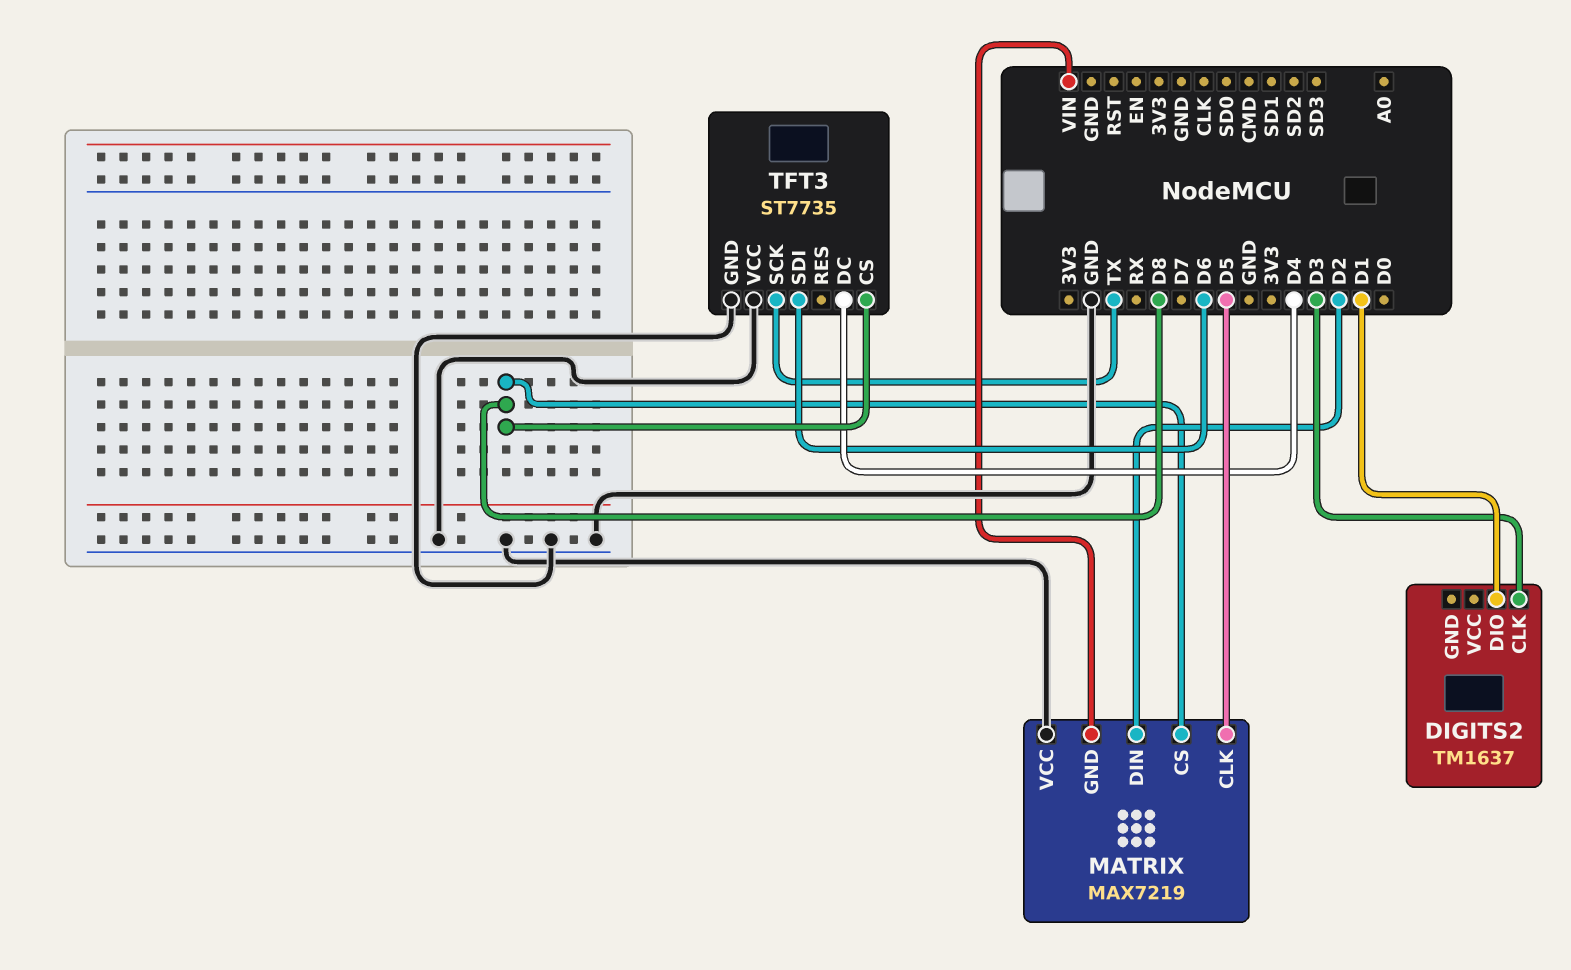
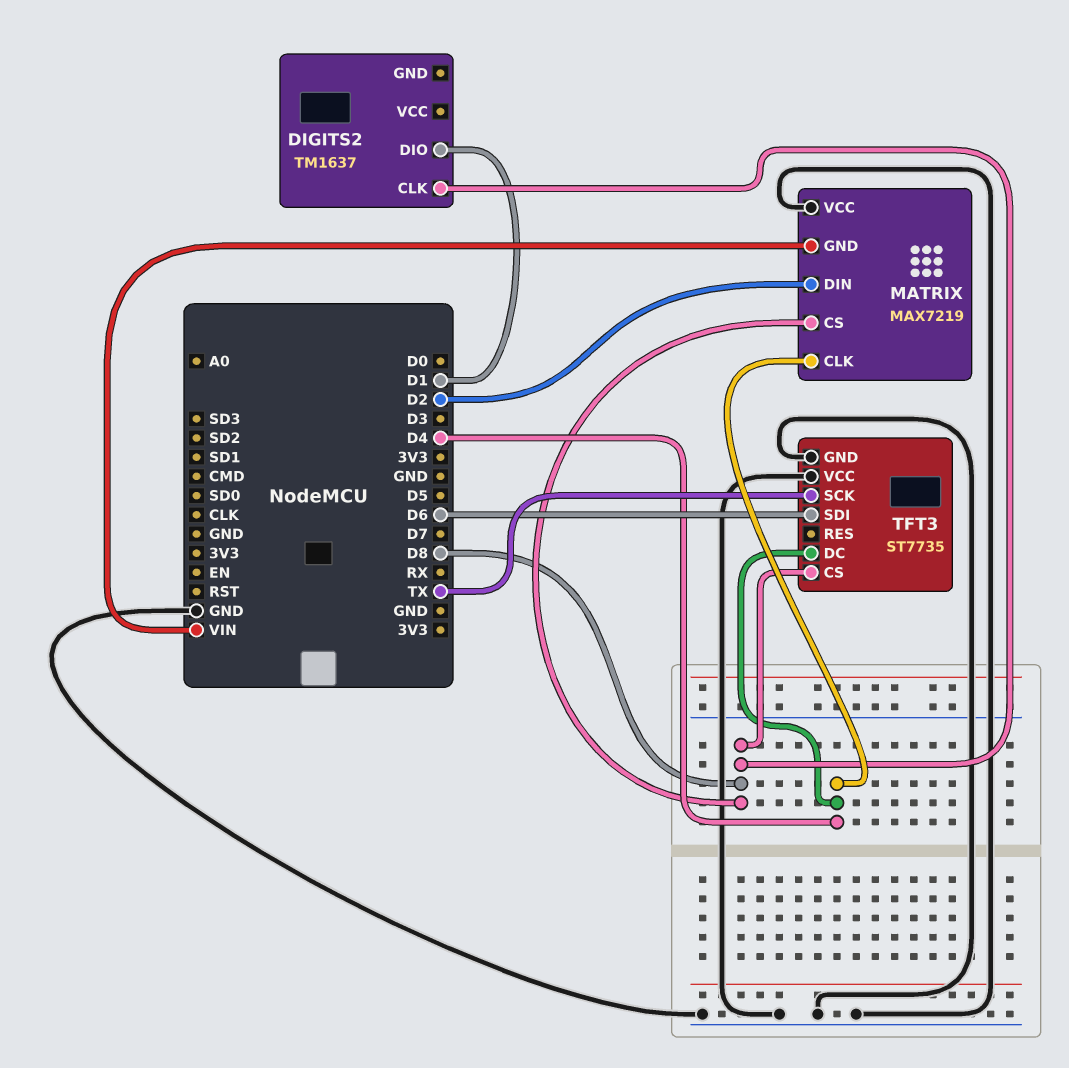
DIGITS2 pin CLK: D3 -> D8
MATRIX pin CLK: D5 -> D4

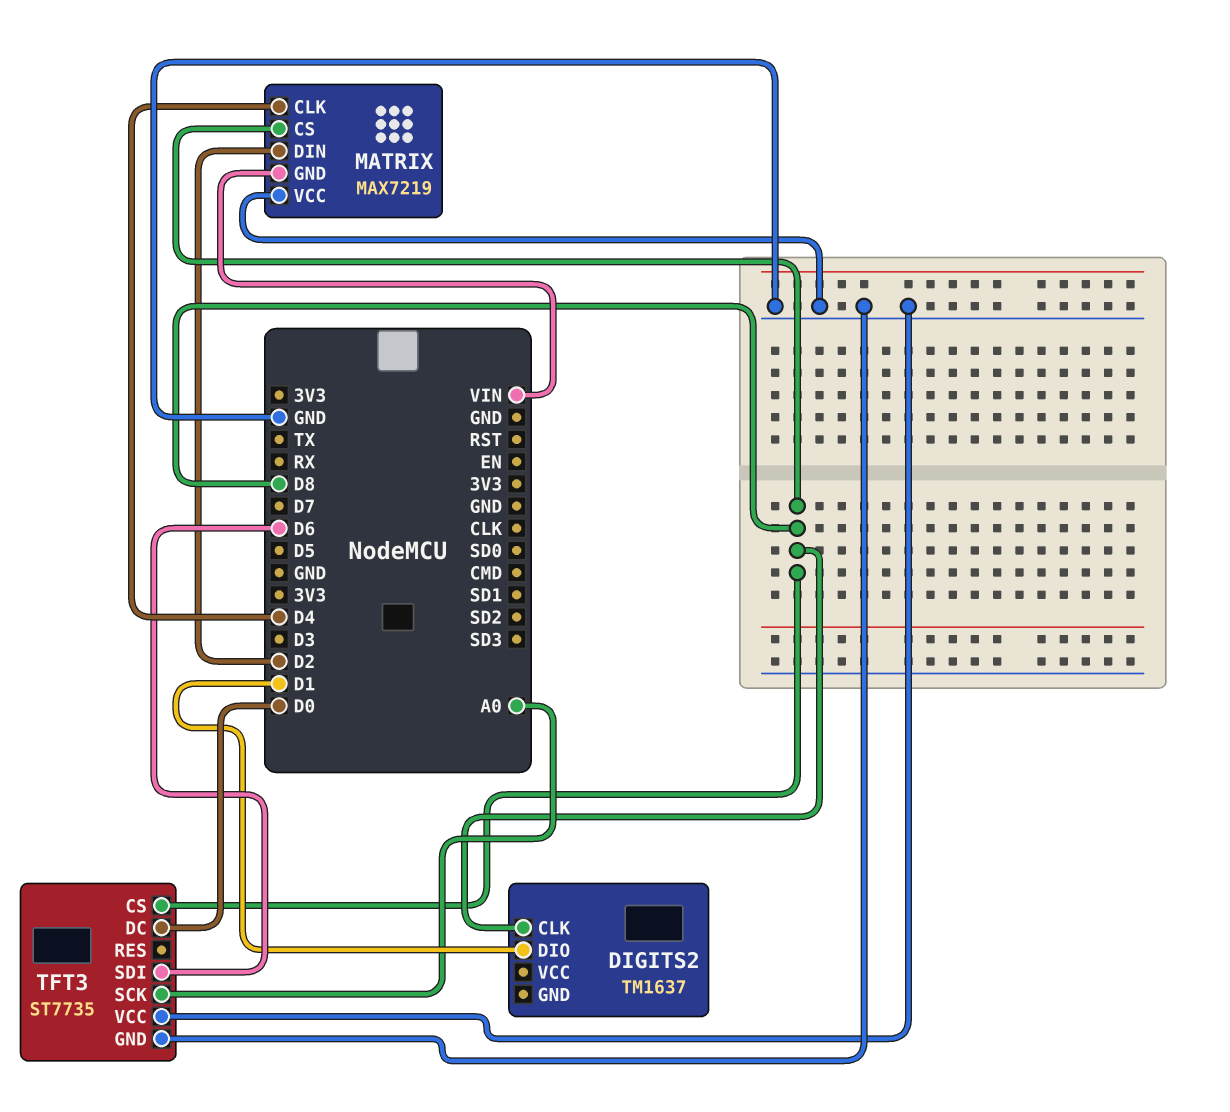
TFT3 pin DC: D4 -> D0
TFT3 pin SCK: TX -> A0

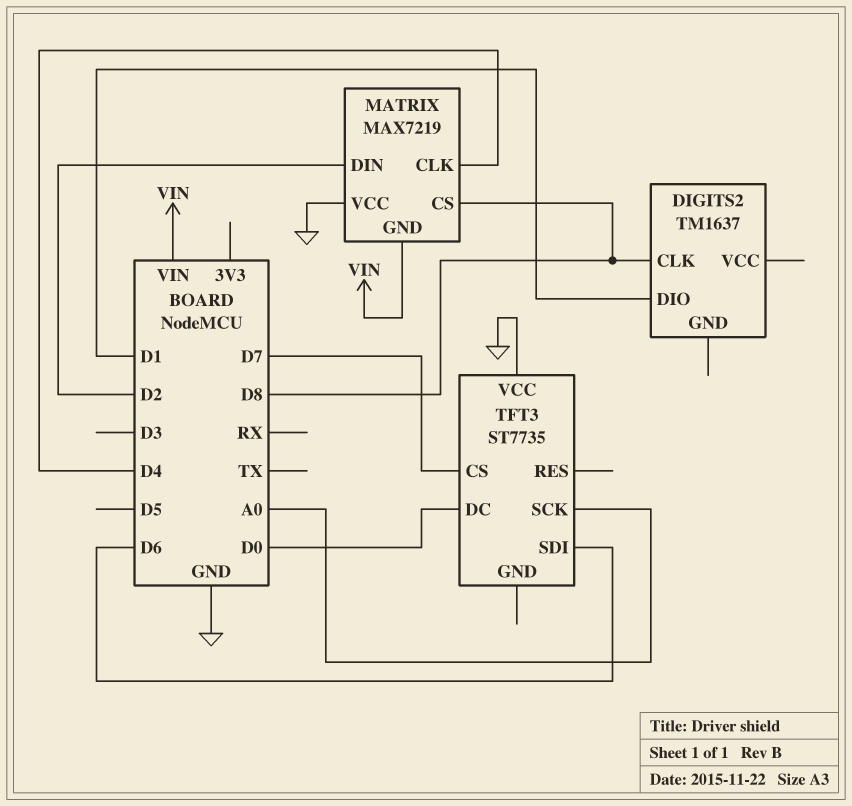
TFT3 pin CS: D8 -> D7
TFT3 pin GND: GND -> none

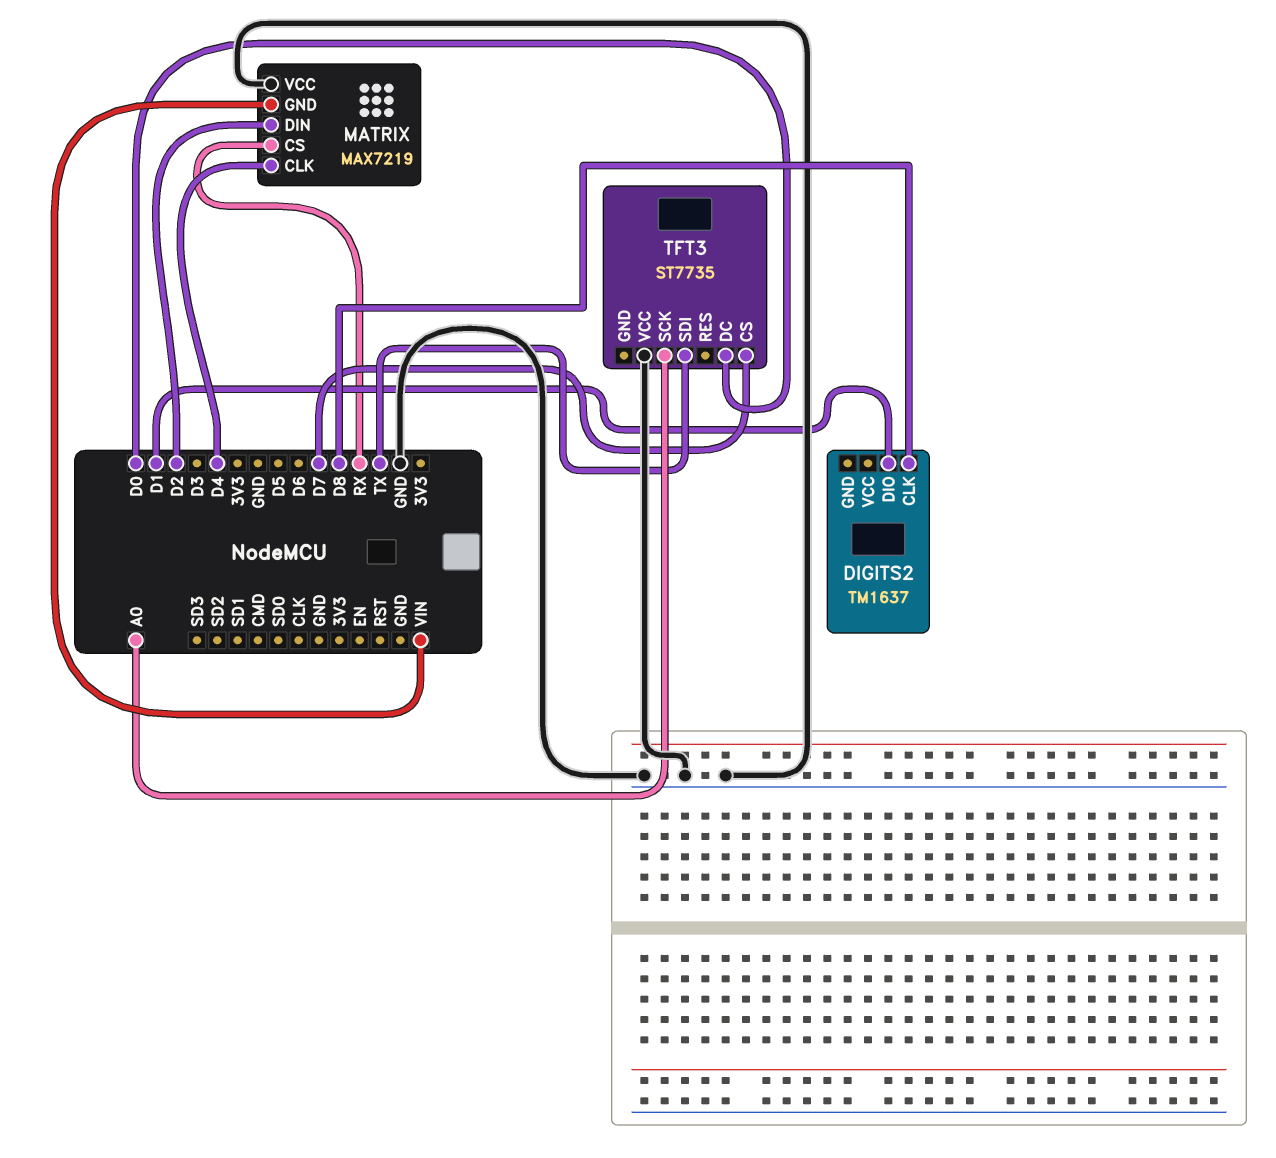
MATRIX pin CS: D8 -> RX
TFT3 pin SDI: D6 -> TX

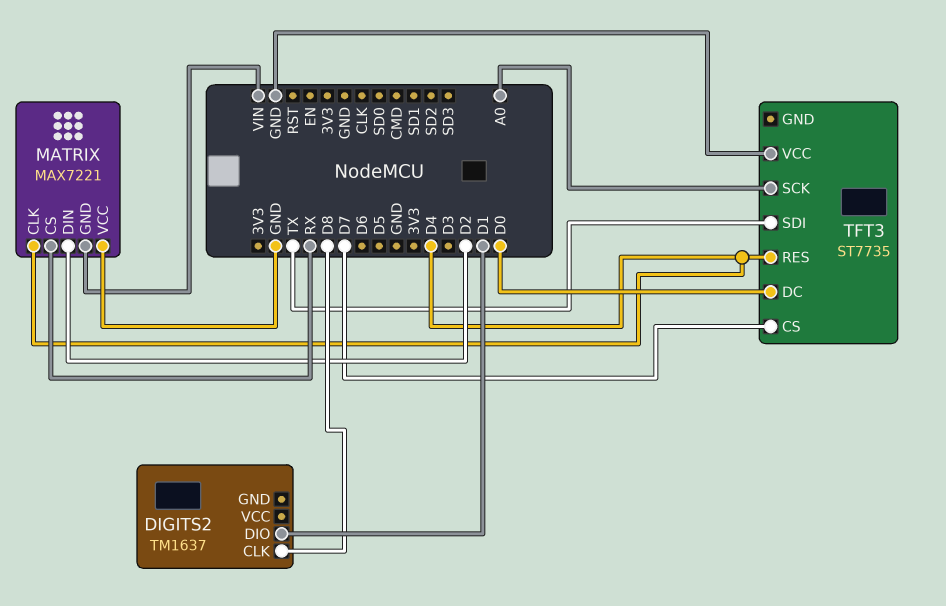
MATRIX: MAX7219 -> MAX7221
TFT3 pin RES: none -> D4

